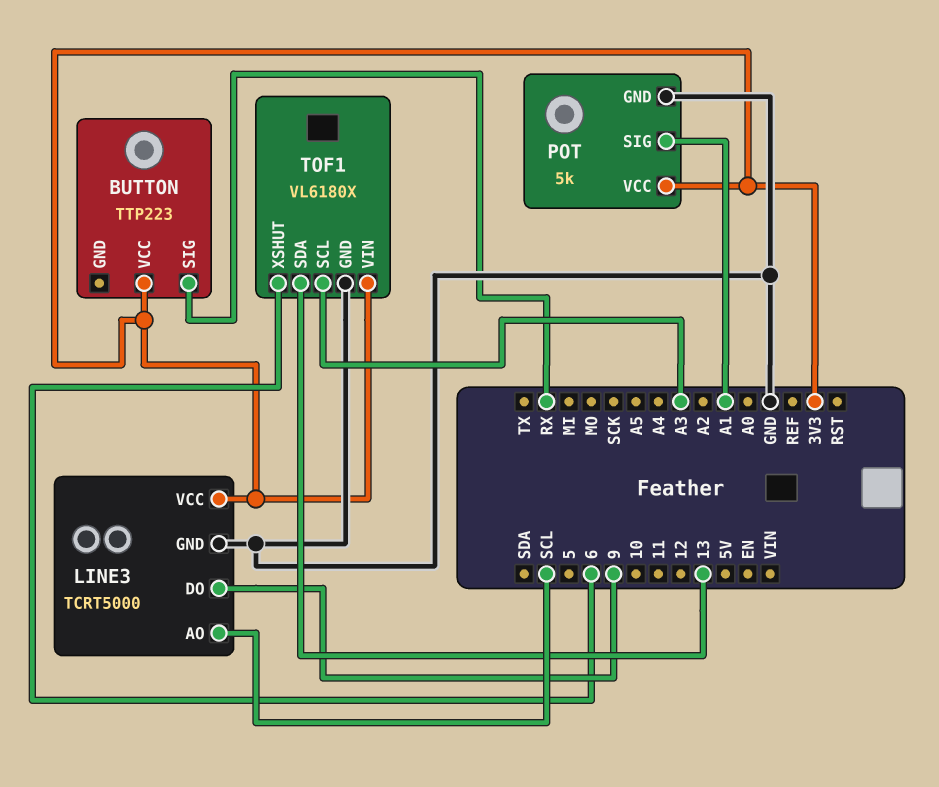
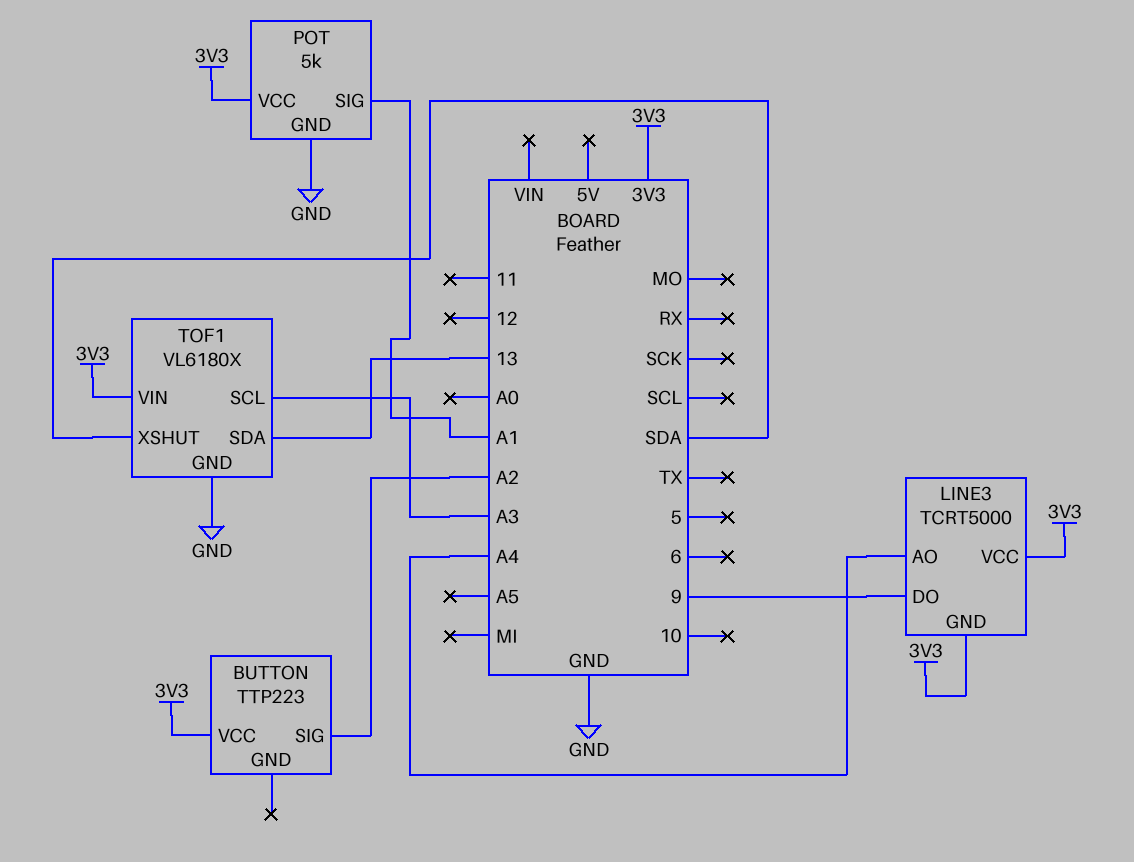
BUTTON pin SIG: RX -> A2
LINE3 pin AO: SCL -> A4
LINE3 pin GND: GND -> 3V3
TOF1 pin XSHUT: 6 -> SDA

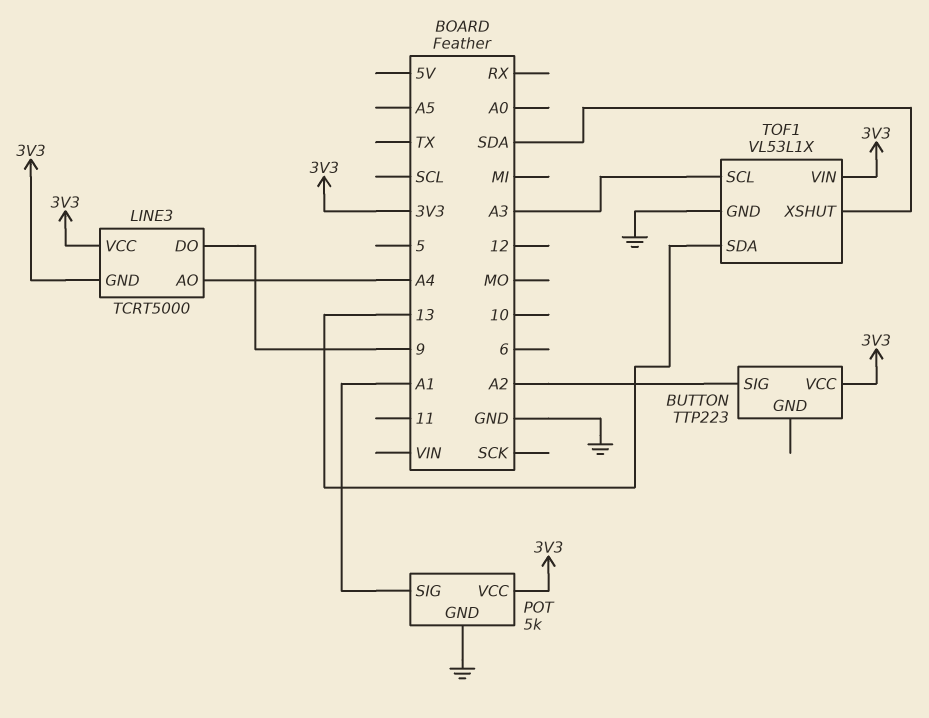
TOF1: VL6180X -> VL53L1X

